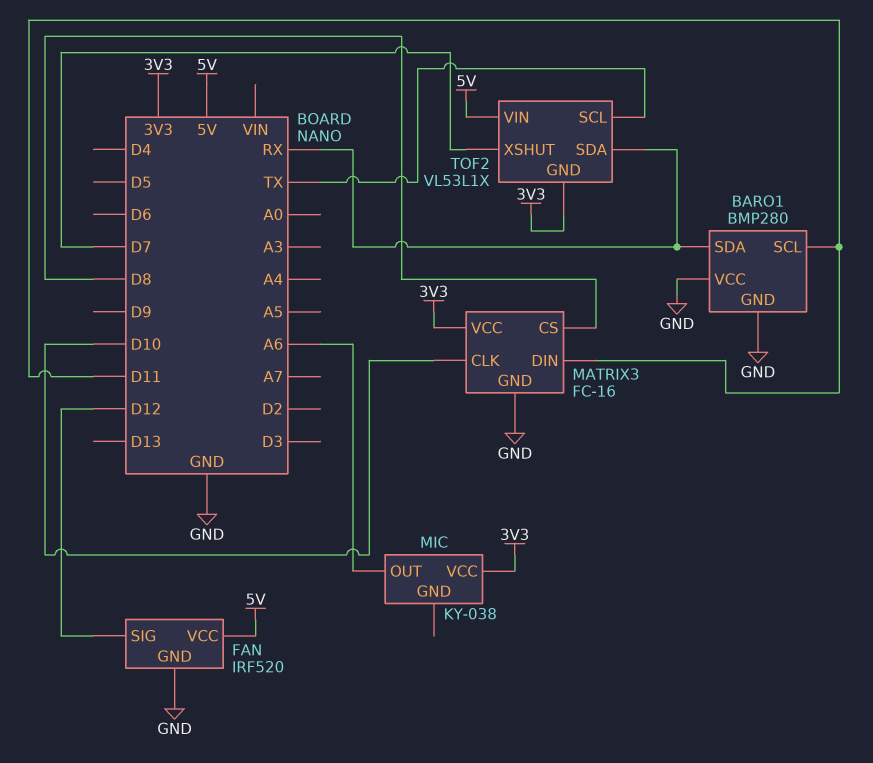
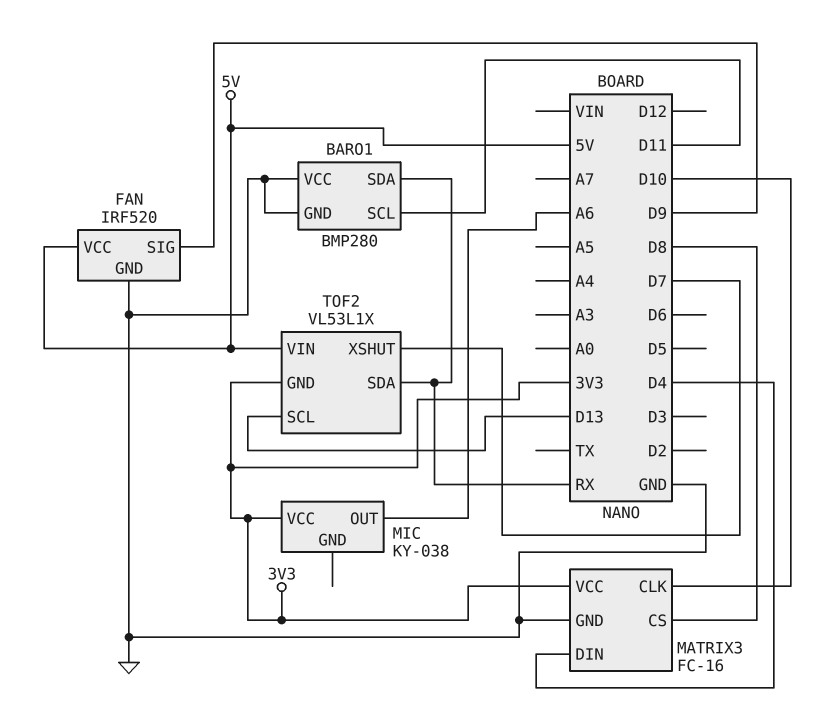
FAN pin SIG: D12 -> D9
MATRIX3 pin DIN: D11 -> D4
TOF2 pin SCL: TX -> D13

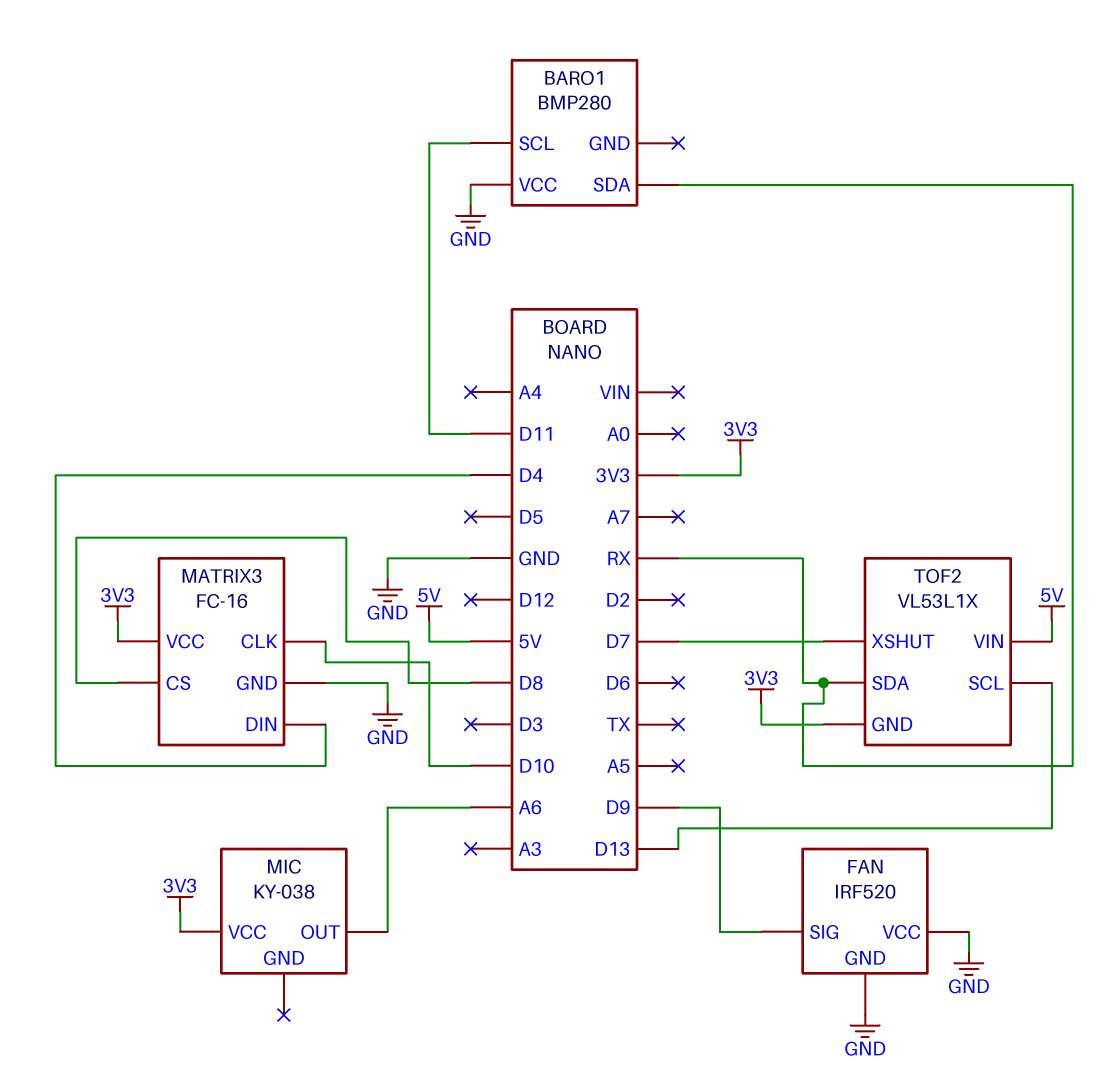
BARO1 pin GND: GND -> none
FAN pin VCC: 5V -> GND

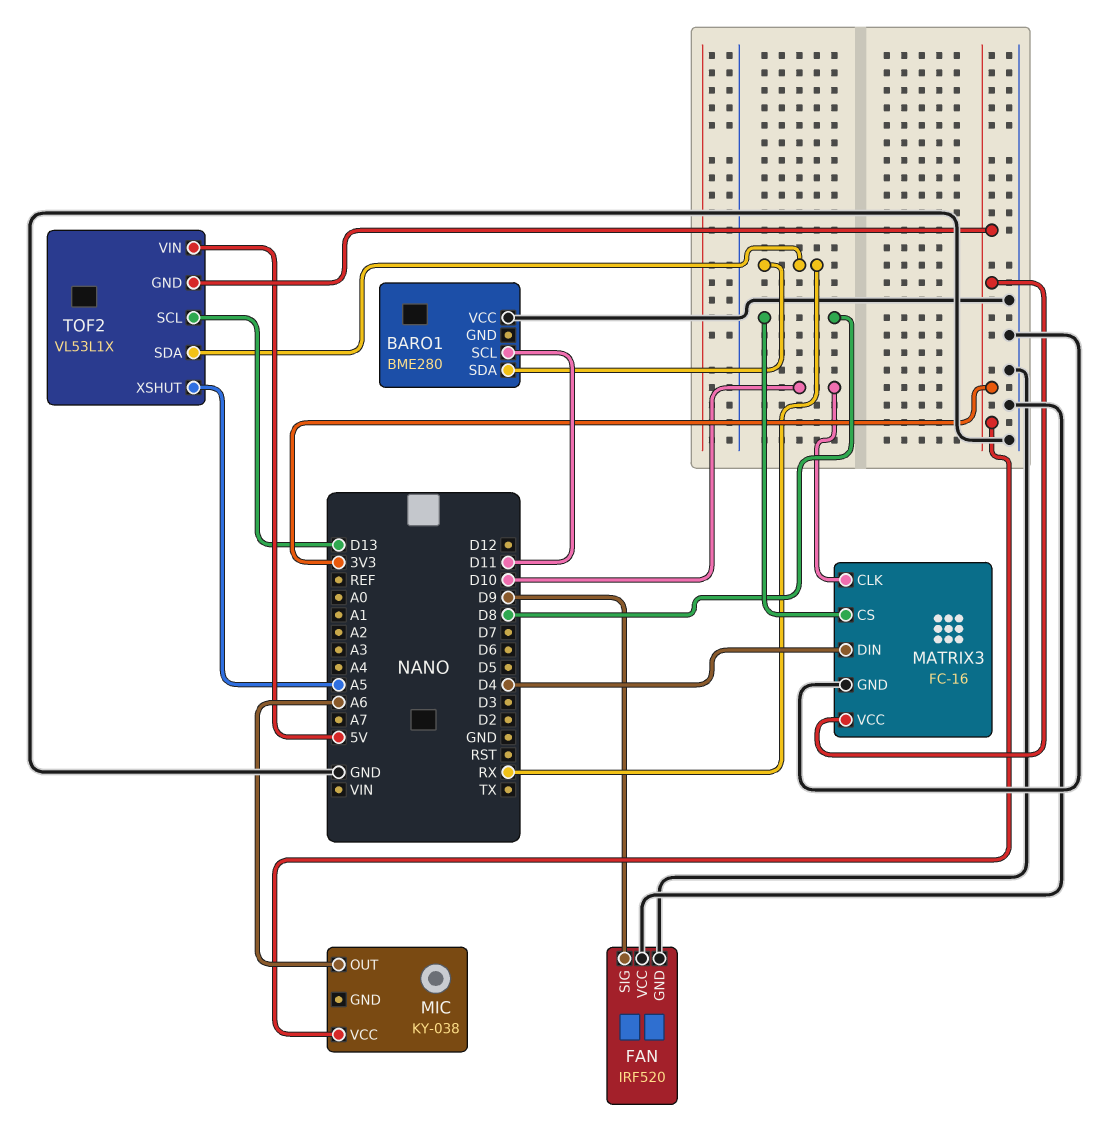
BARO1: BMP280 -> BME280
TOF2 pin XSHUT: D7 -> A5

